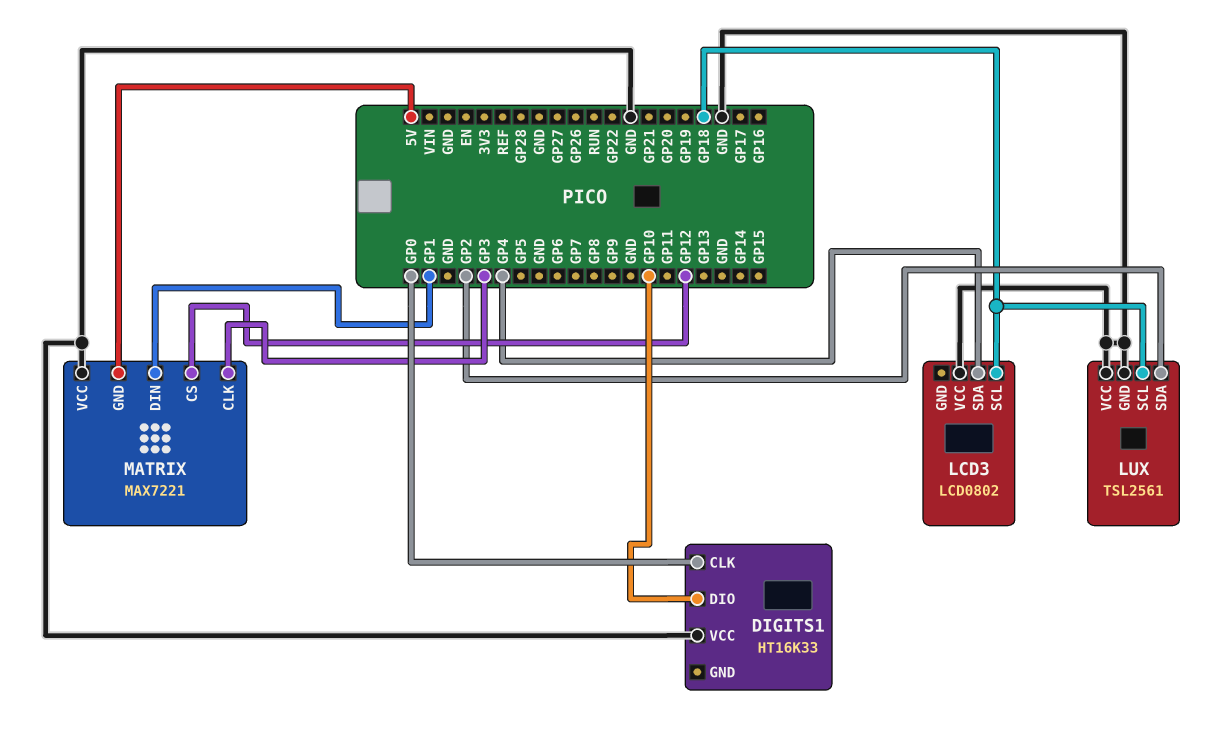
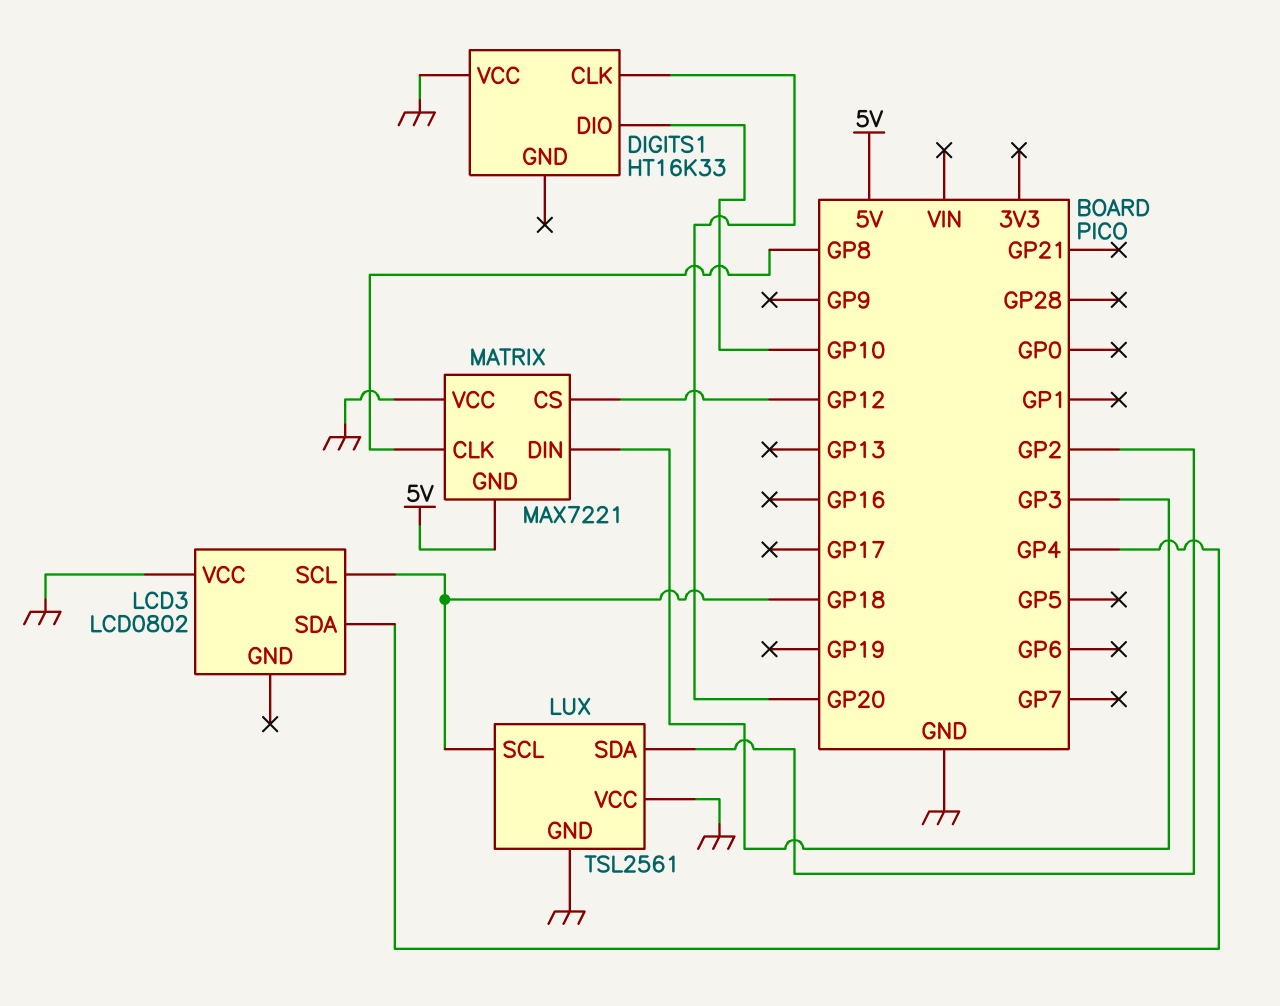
DIGITS1 pin CLK: GP0 -> GP20
MATRIX pin CLK: GP3 -> GP8
MATRIX pin DIN: GP1 -> GP3

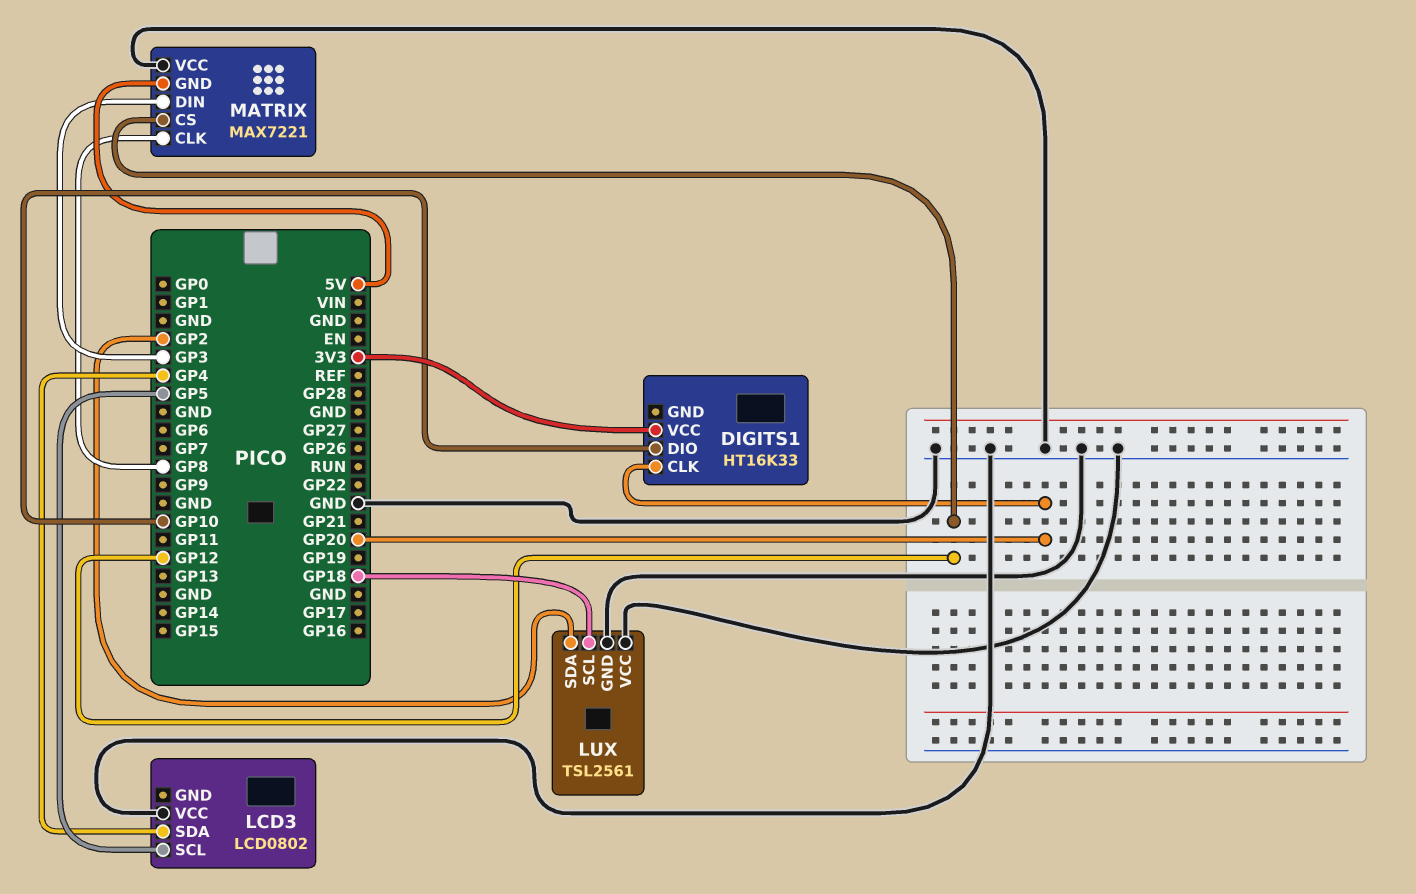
DIGITS1 pin VCC: GND -> 3V3
LCD3 pin SCL: GP18 -> GP5

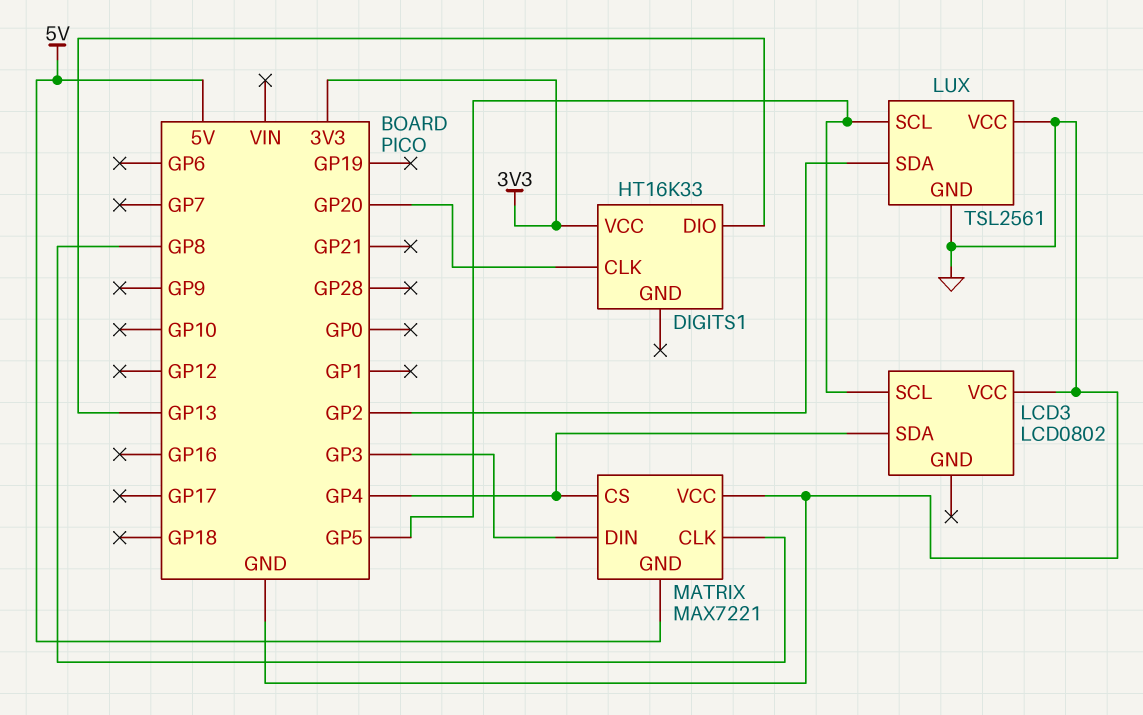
DIGITS1 pin DIO: GP10 -> GP13
LUX pin SCL: GP18 -> GP5
MATRIX pin CS: GP12 -> GP4

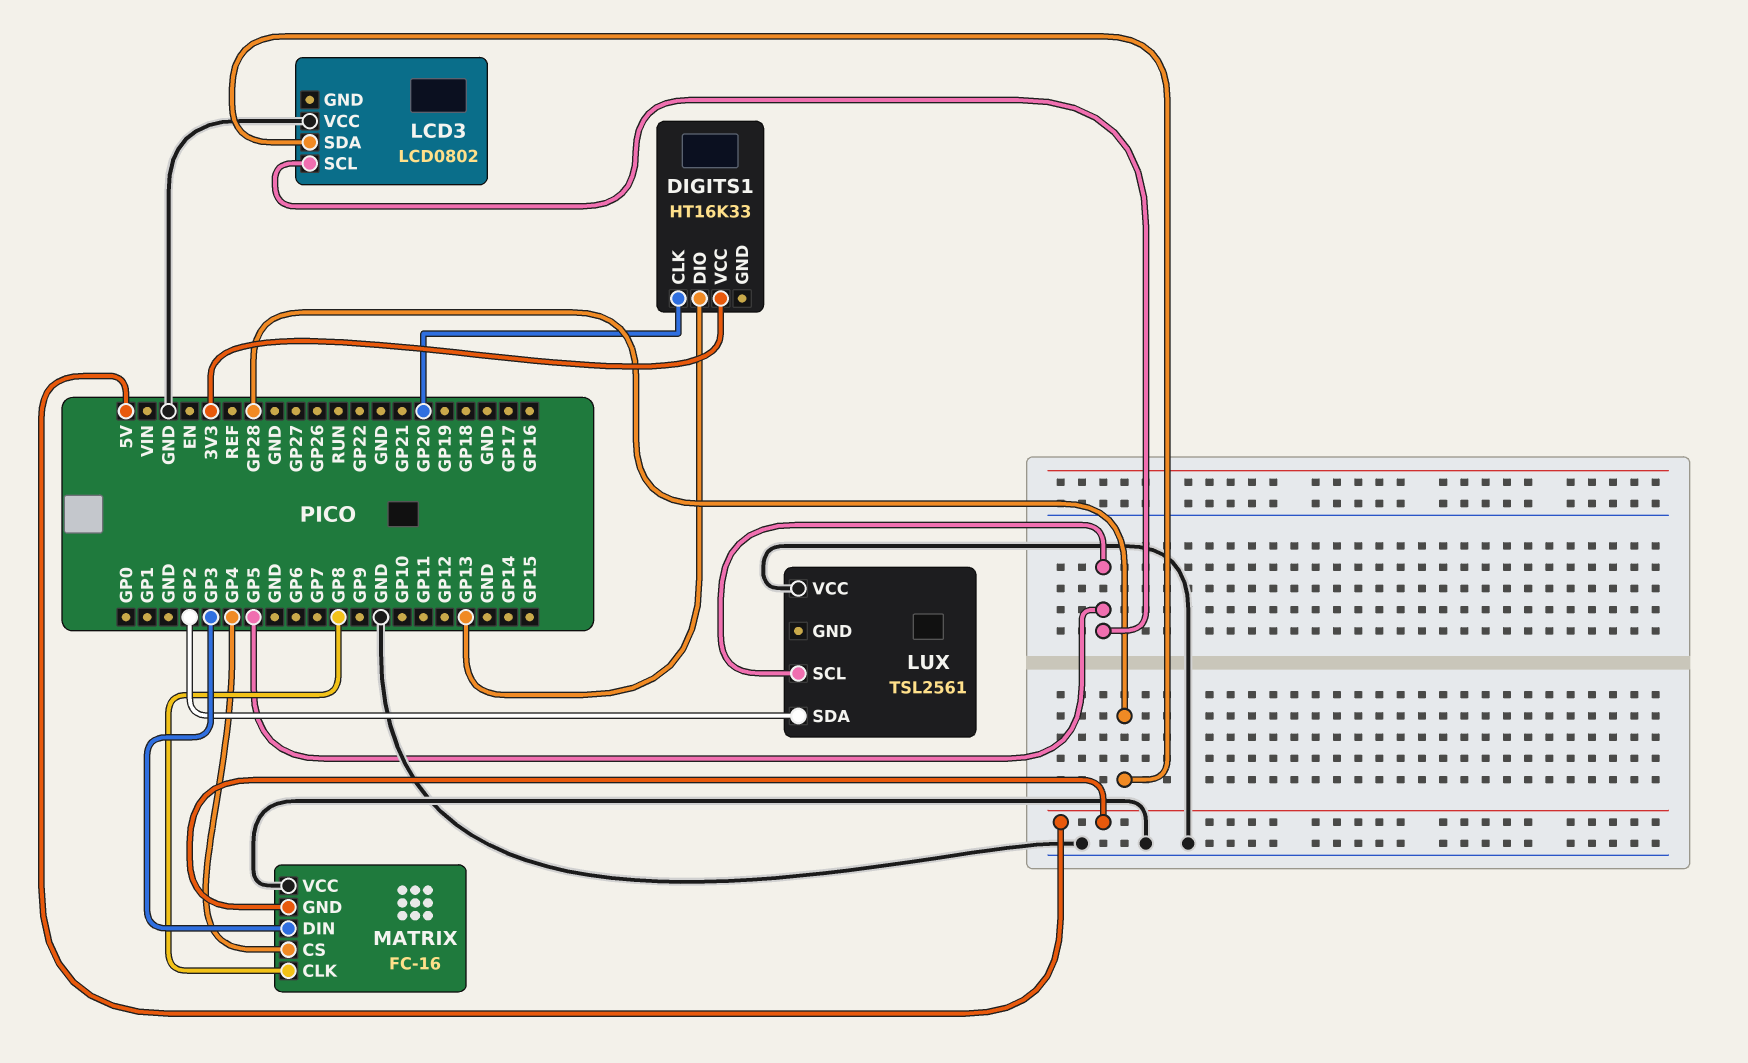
LCD3 pin SDA: GP4 -> GP28
LUX pin GND: GND -> none
MATRIX: MAX7221 -> FC-16

